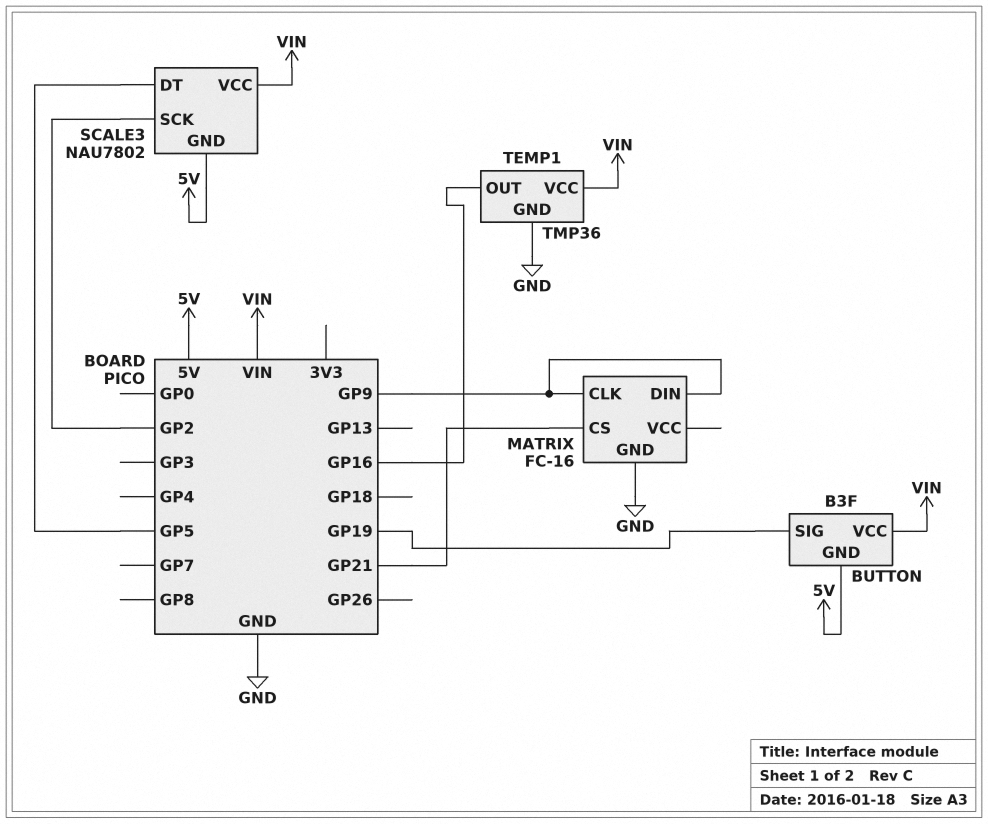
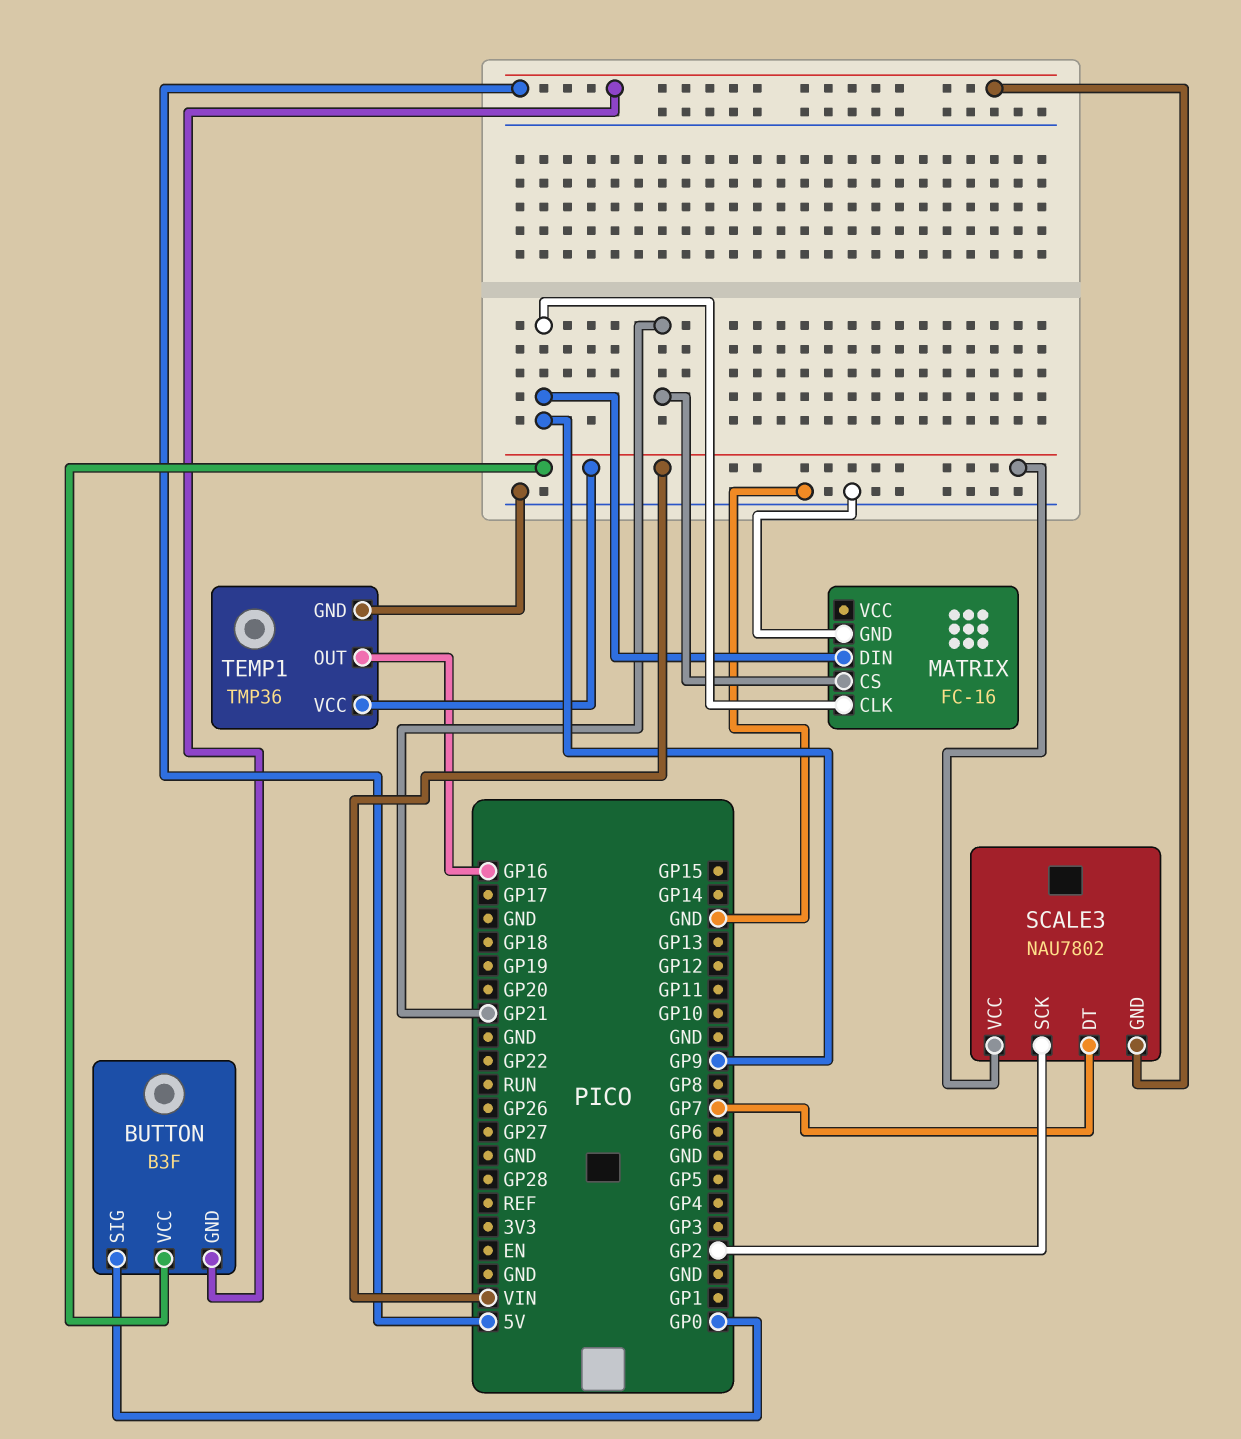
BUTTON pin SIG: GP19 -> GP0
SCALE3 pin DT: GP5 -> GP7

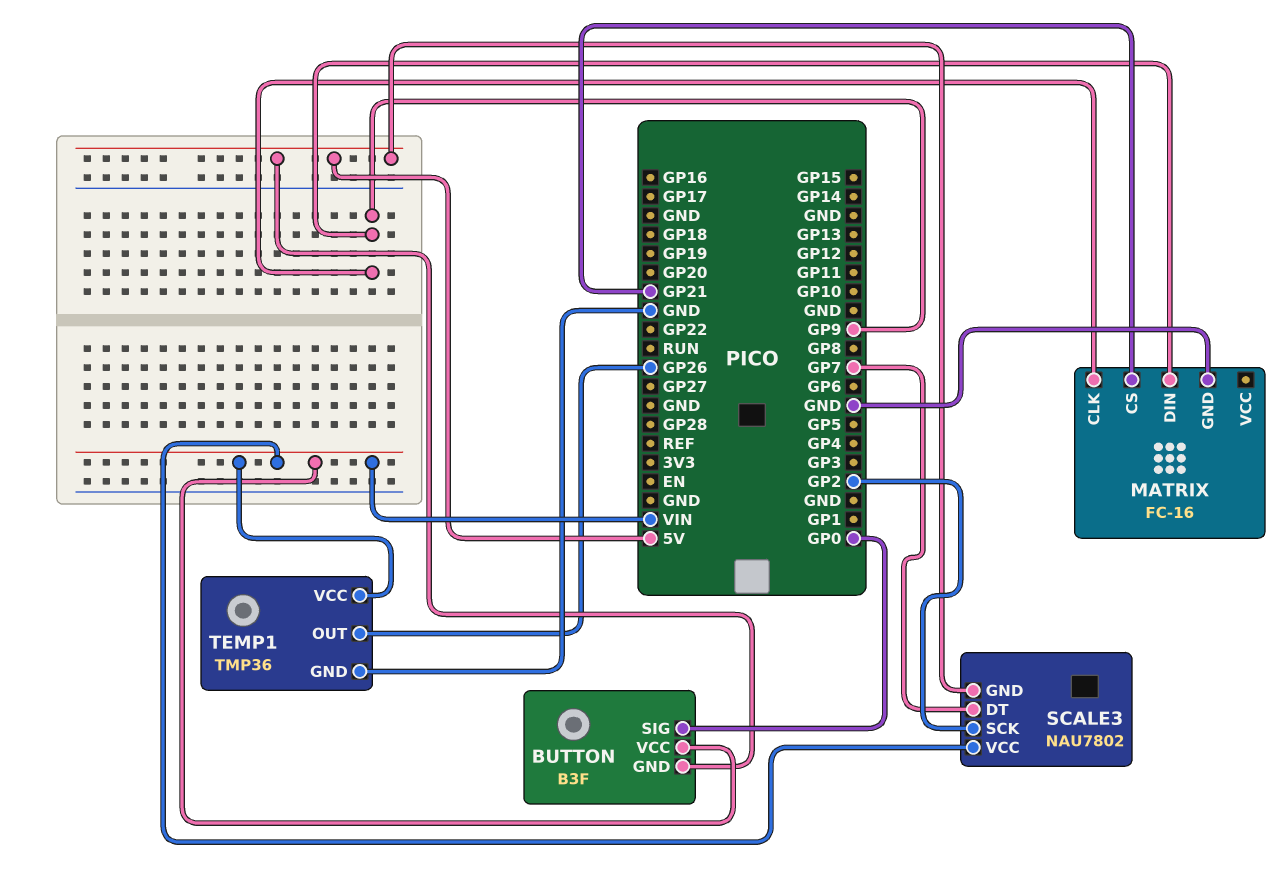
TEMP1 pin OUT: GP16 -> GP26

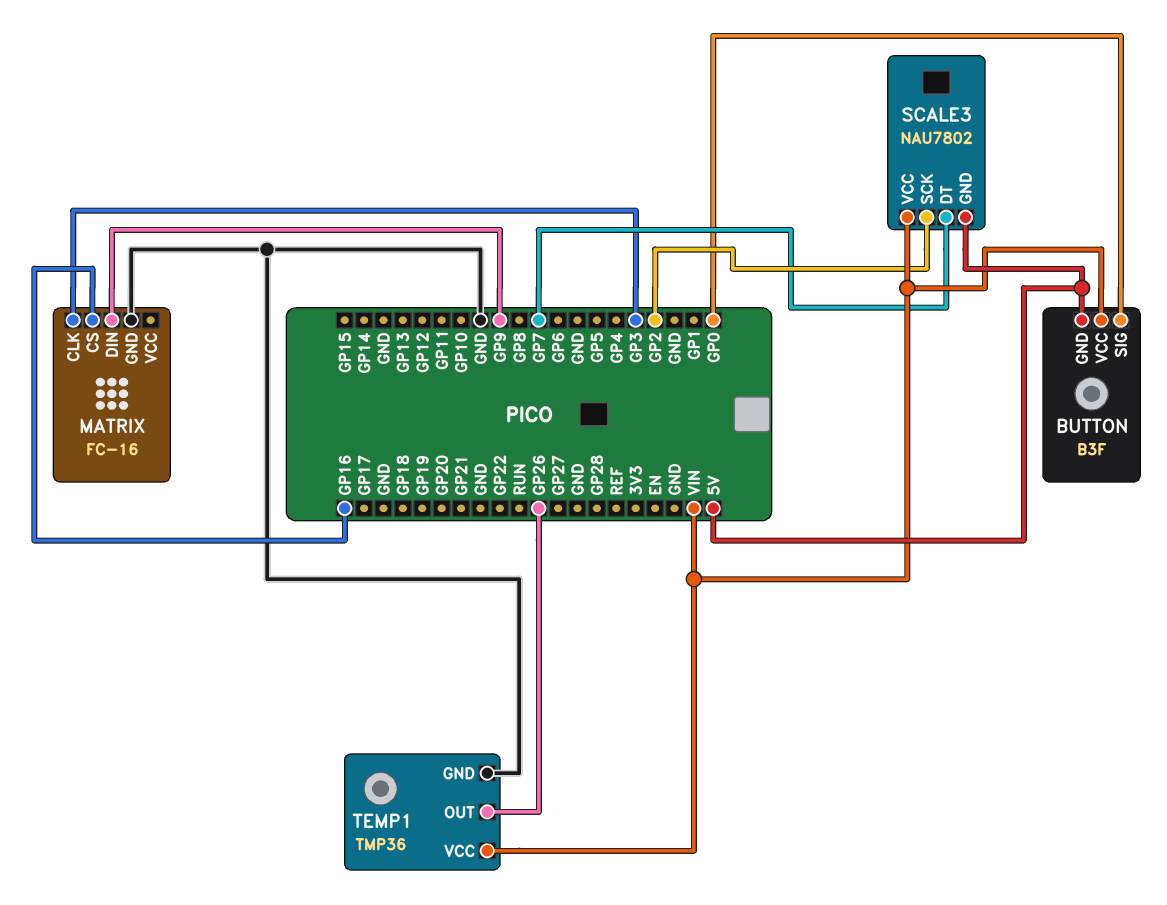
MATRIX pin CLK: GP9 -> GP3
MATRIX pin CS: GP21 -> GP16

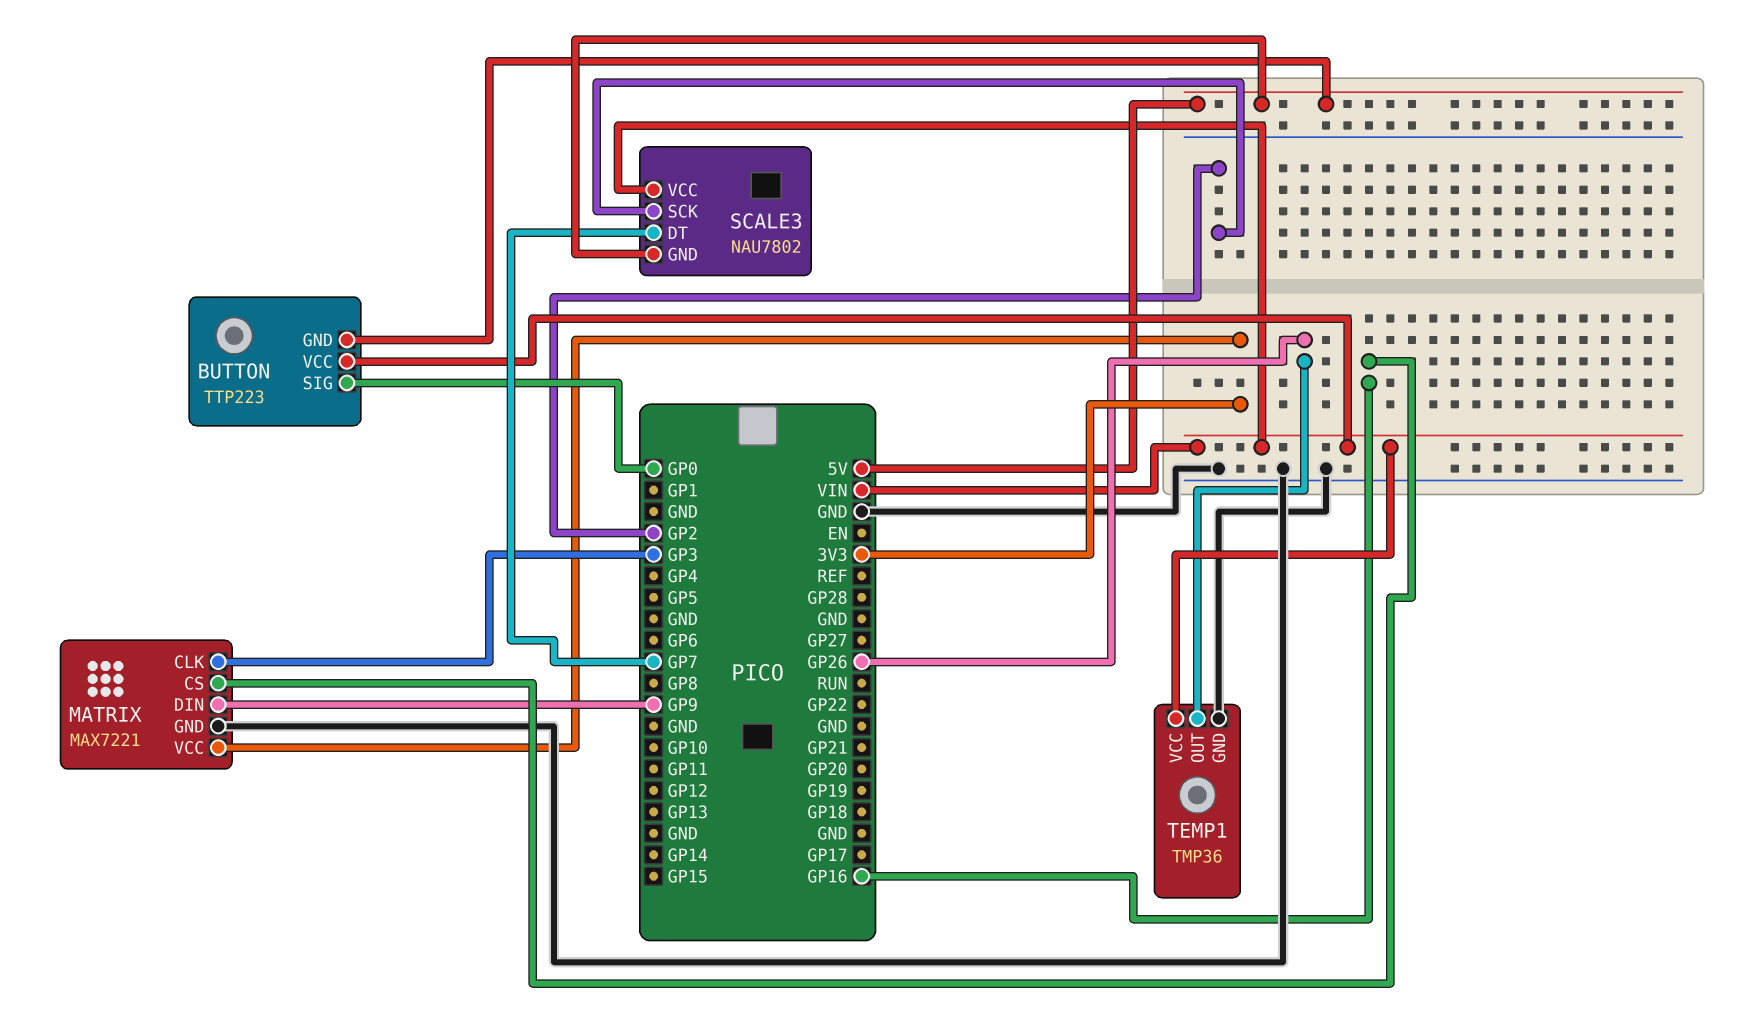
BUTTON: B3F -> TTP223
MATRIX: FC-16 -> MAX7221
MATRIX pin VCC: none -> 3V3

